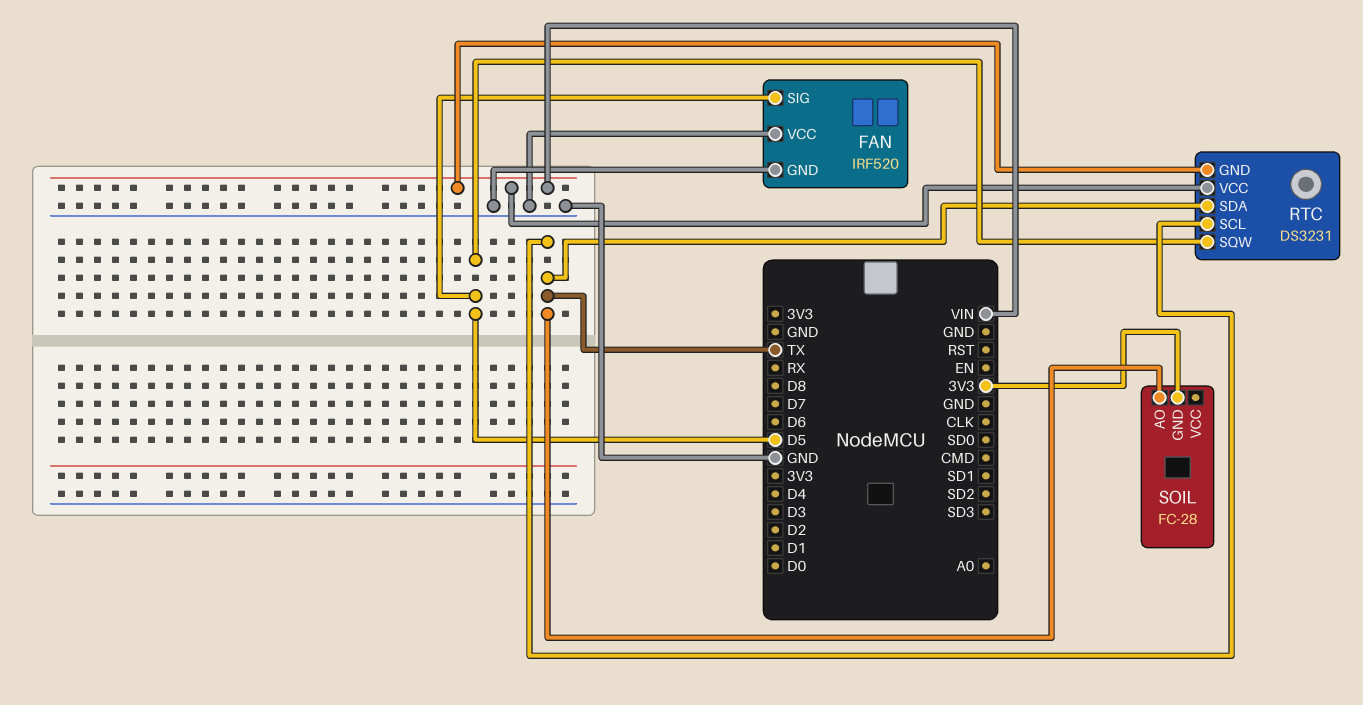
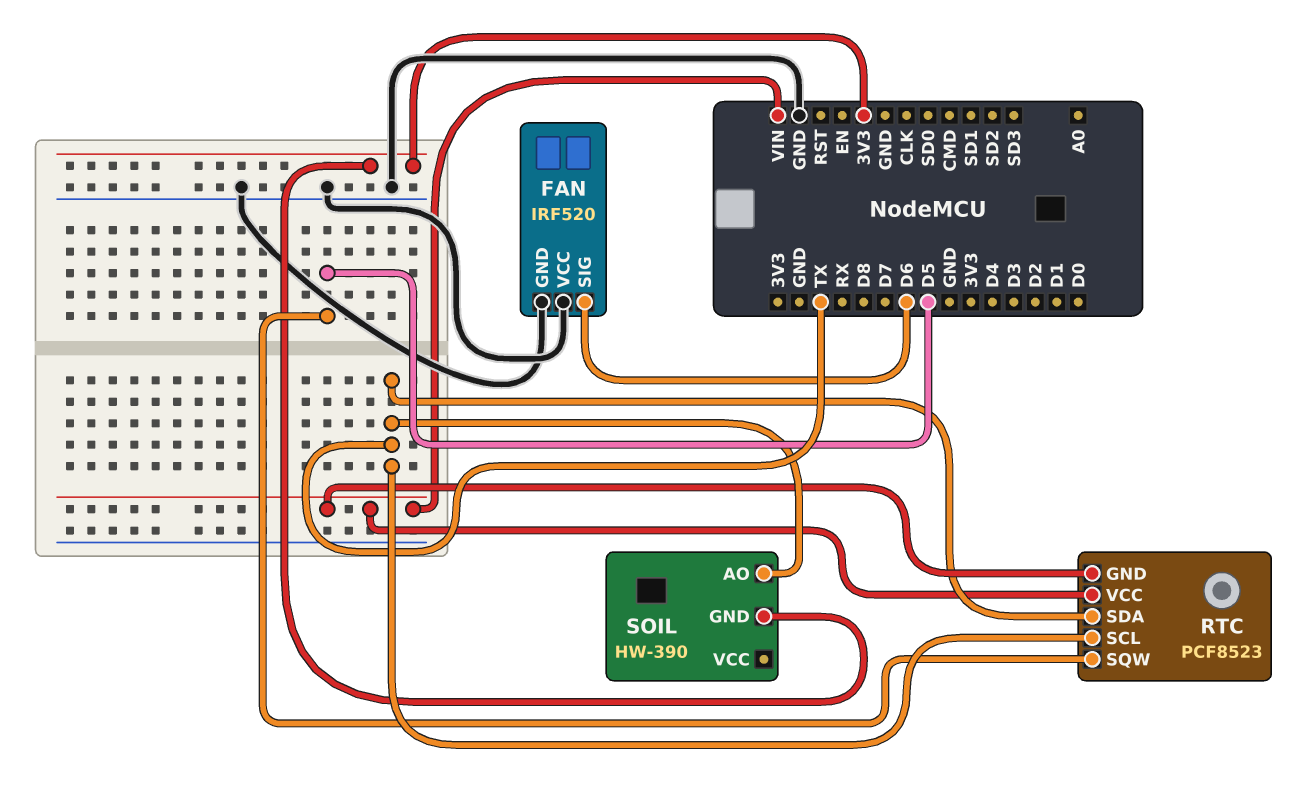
FAN pin SIG: D5 -> D6
RTC: DS3231 -> PCF8523
SOIL: FC-28 -> HW-390

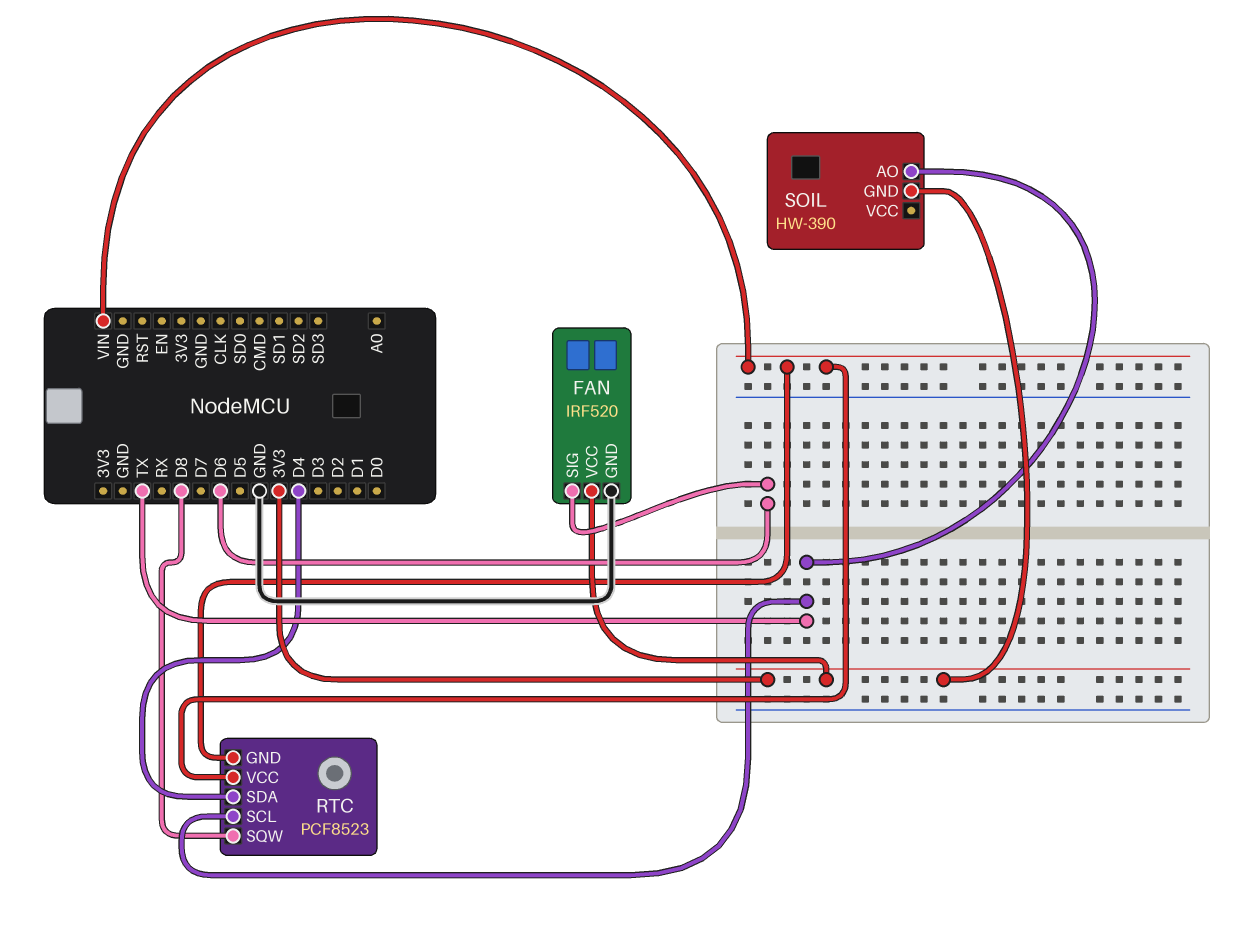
FAN pin VCC: GND -> 3V3
RTC pin SDA: TX -> D4
RTC pin SQW: D5 -> D8

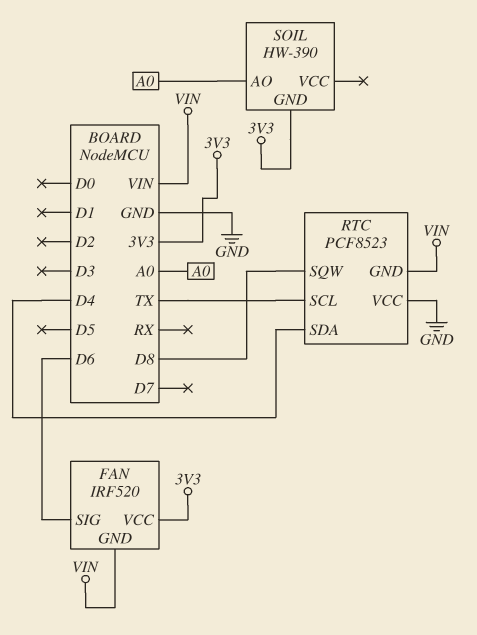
FAN pin GND: GND -> VIN
RTC pin VCC: VIN -> GND
SOIL pin AO: TX -> A0

